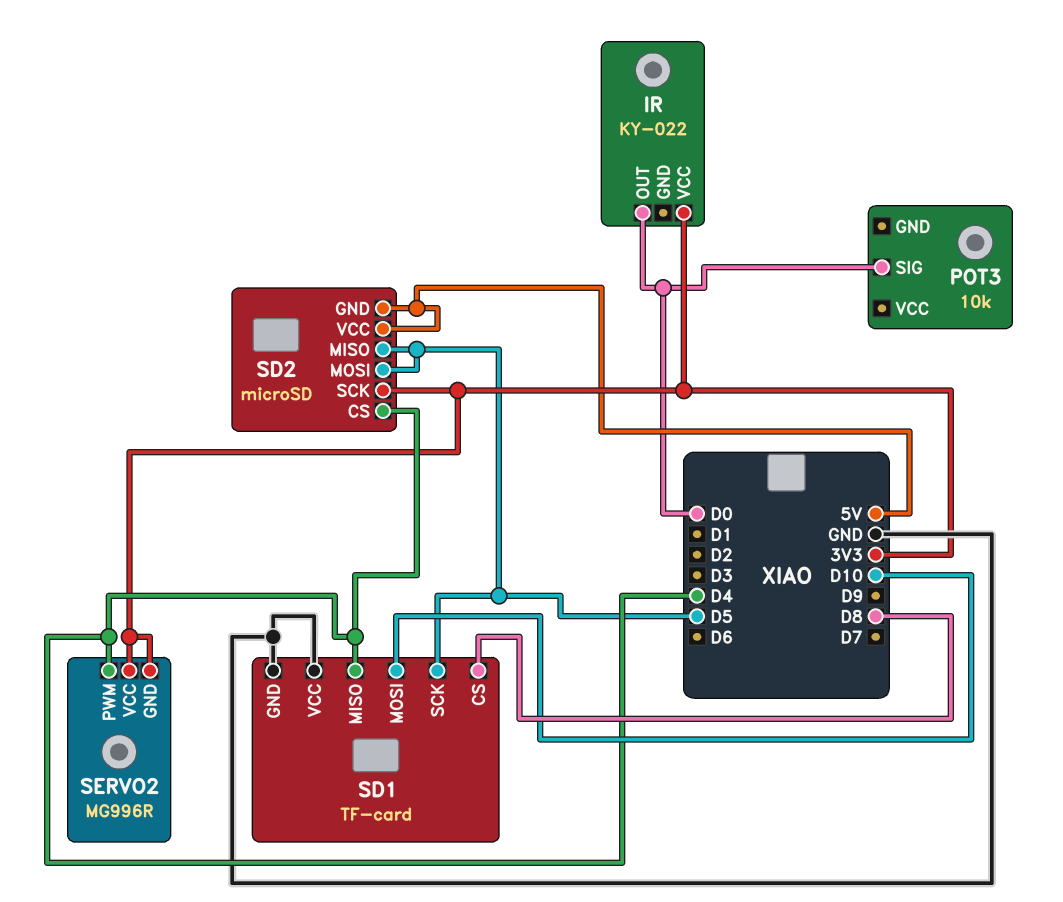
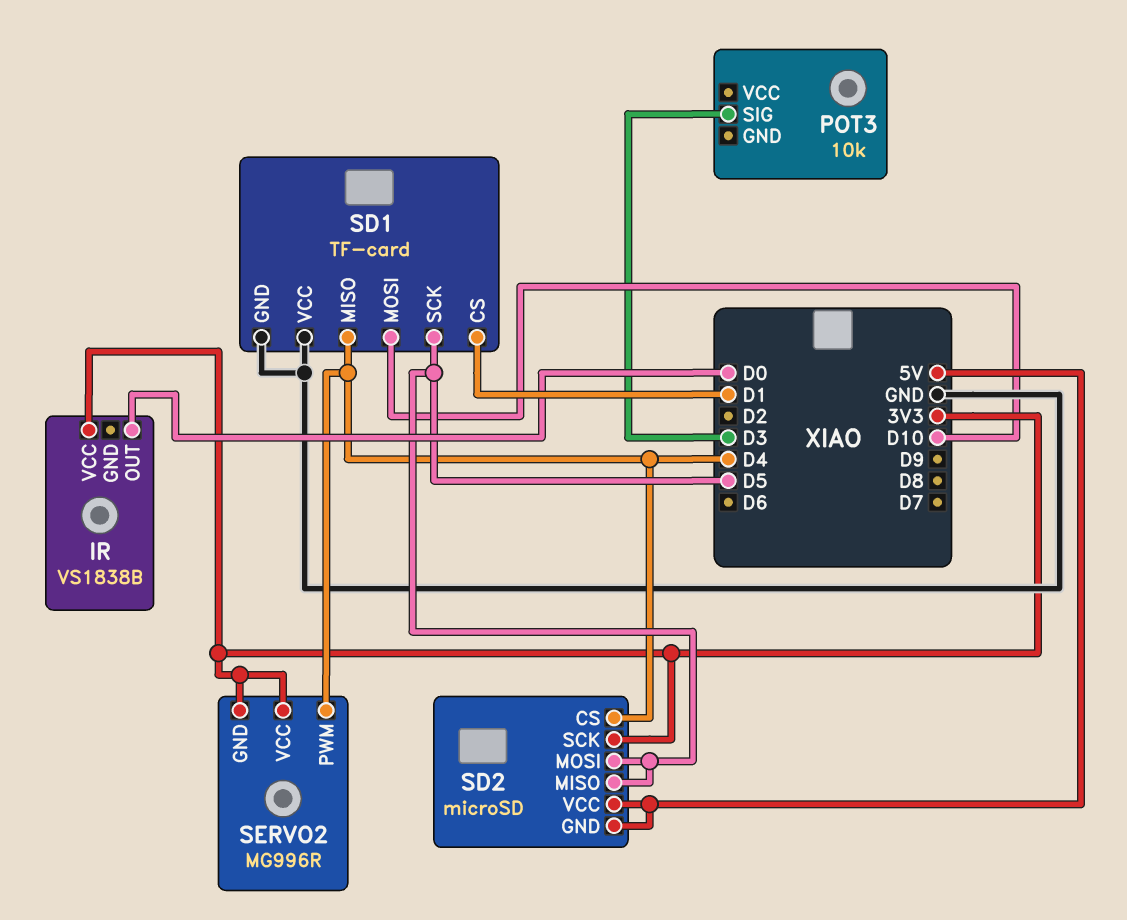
IR: KY-022 -> VS1838B
POT3 pin SIG: D0 -> D3
SD1 pin CS: D8 -> D1

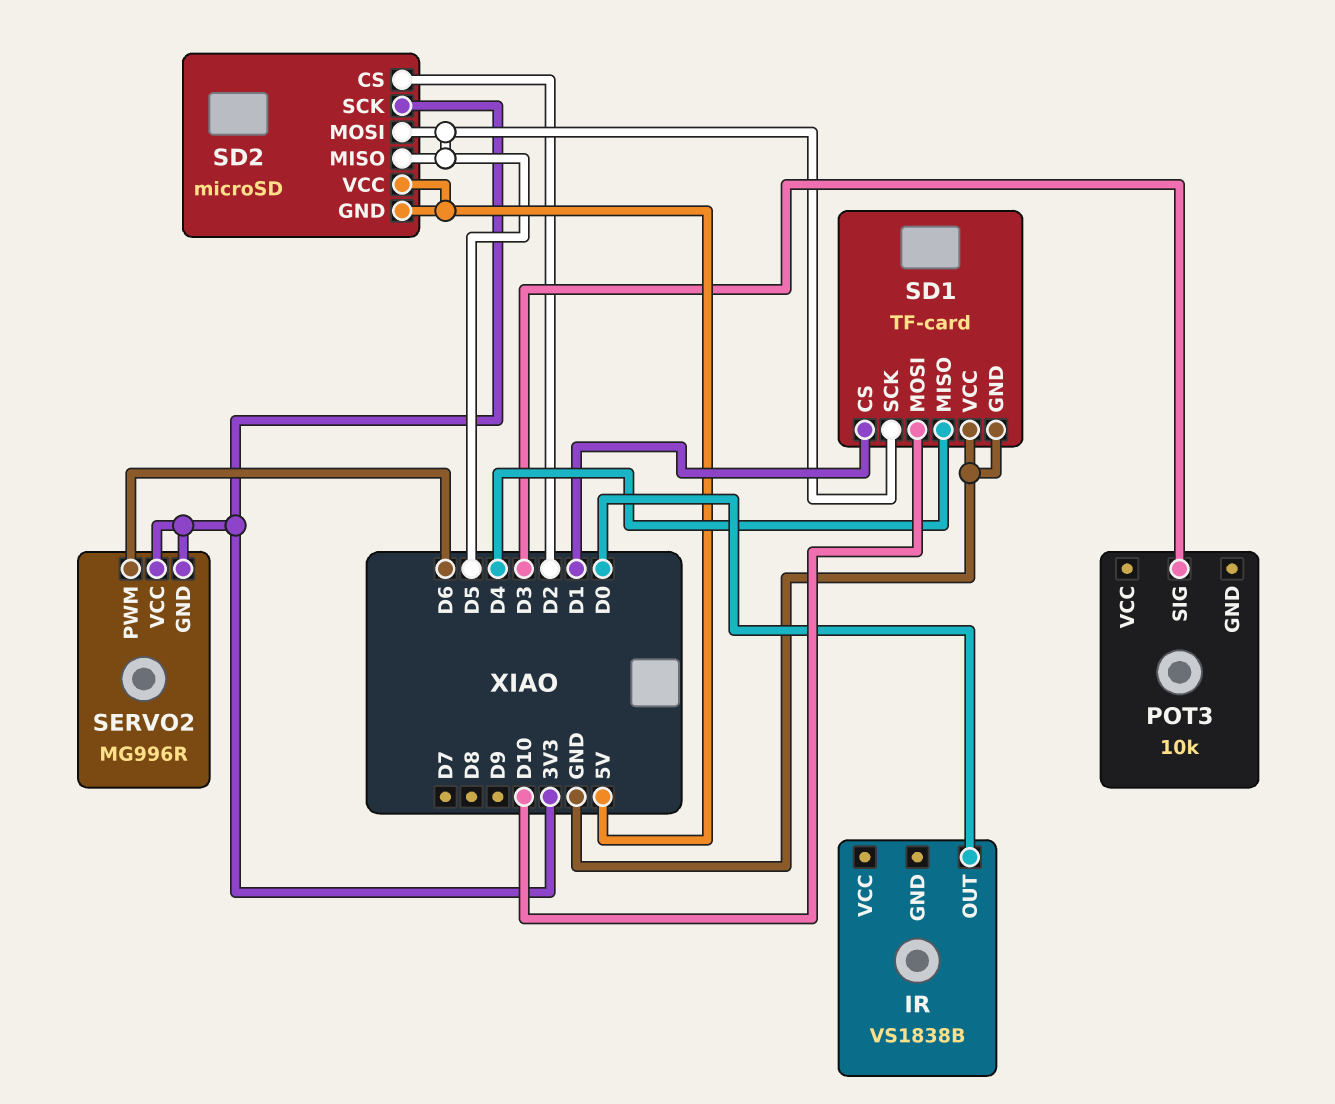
IR pin VCC: 3V3 -> none
SD2 pin CS: D4 -> D2
SERVO2 pin PWM: D4 -> D6

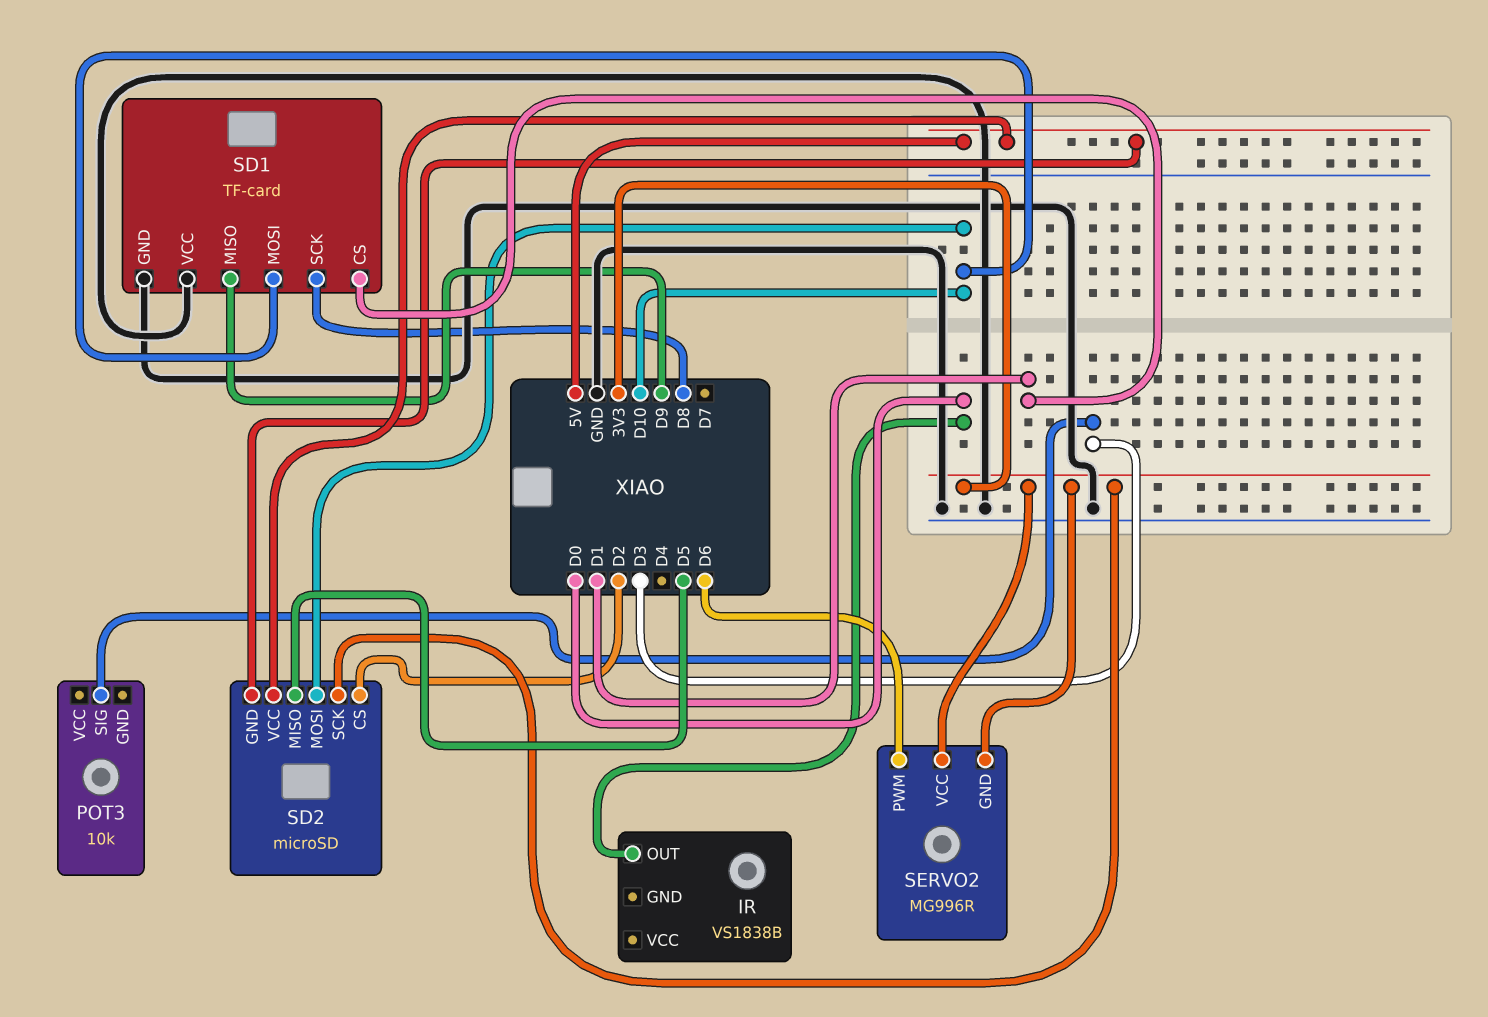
SD1 pin MISO: D4 -> D9
SD1 pin SCK: D5 -> D8
SD2 pin MOSI: D5 -> D10

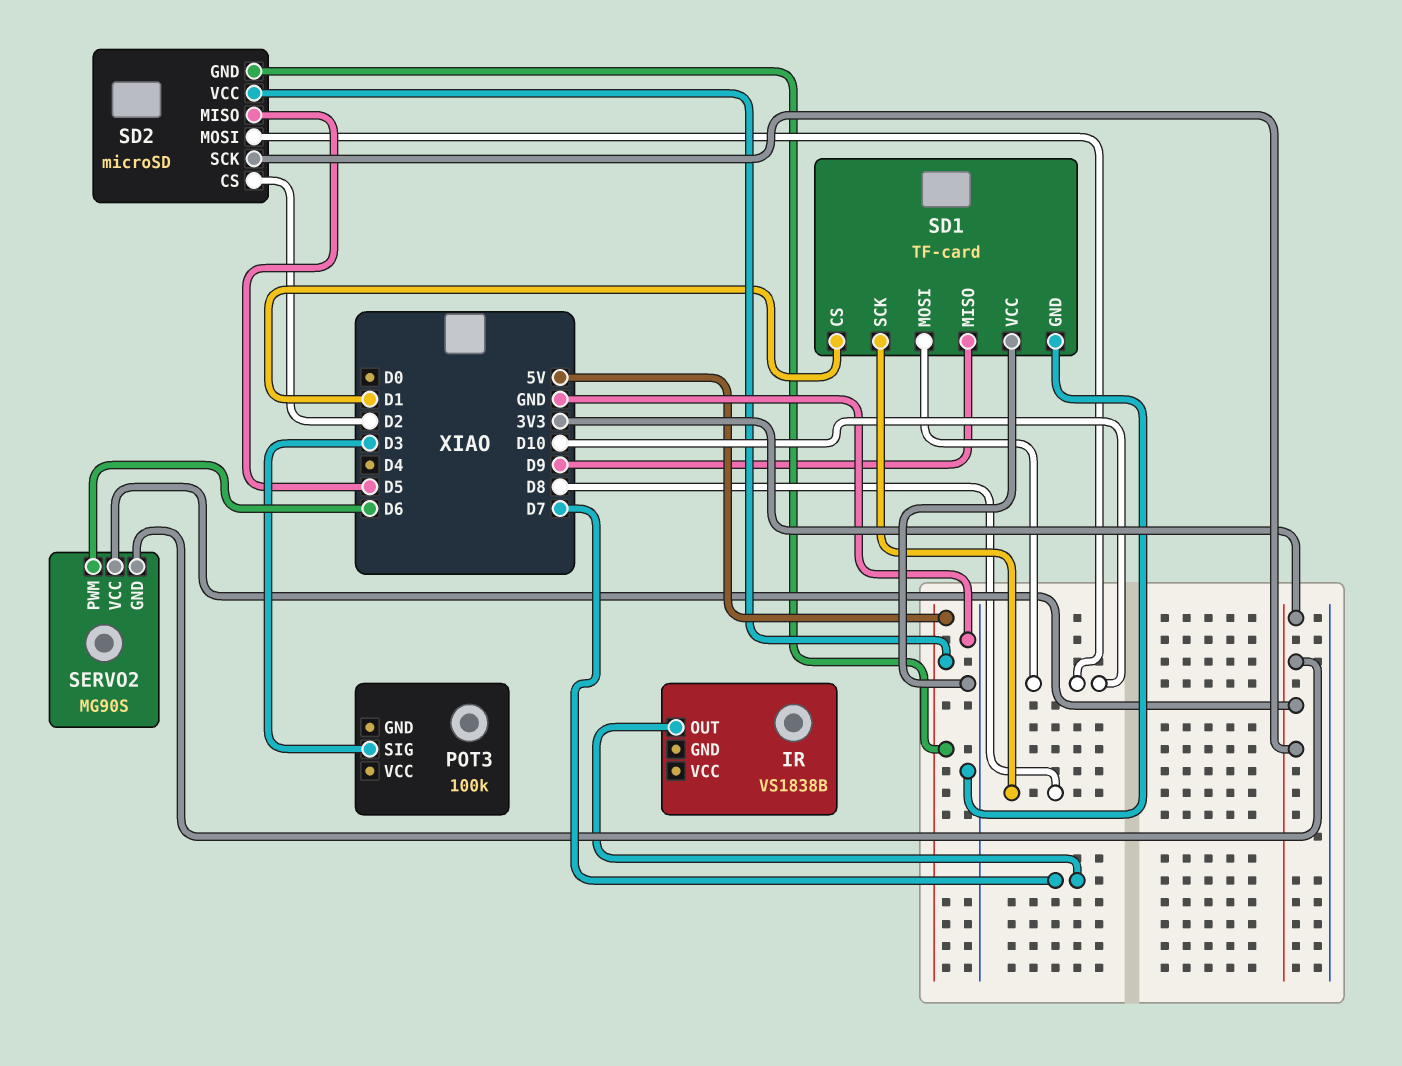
IR pin OUT: D0 -> D7
POT3: 10k -> 100k
SERVO2: MG996R -> MG90S

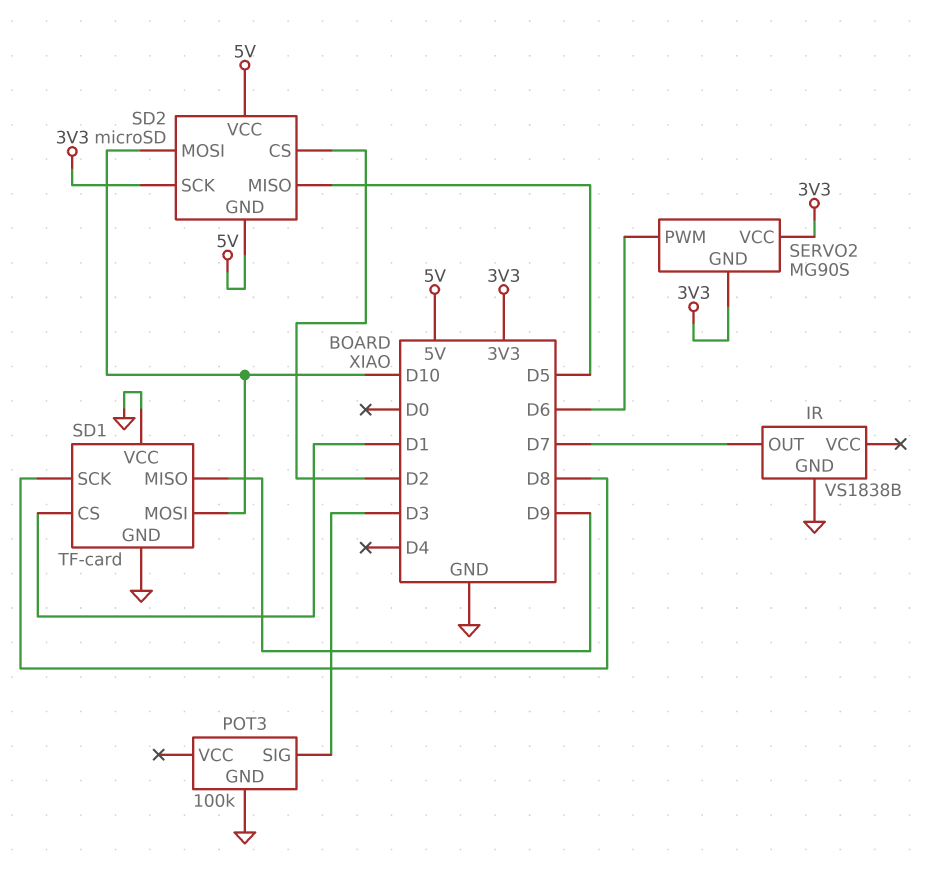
IR pin GND: none -> GND
POT3 pin GND: none -> GND

